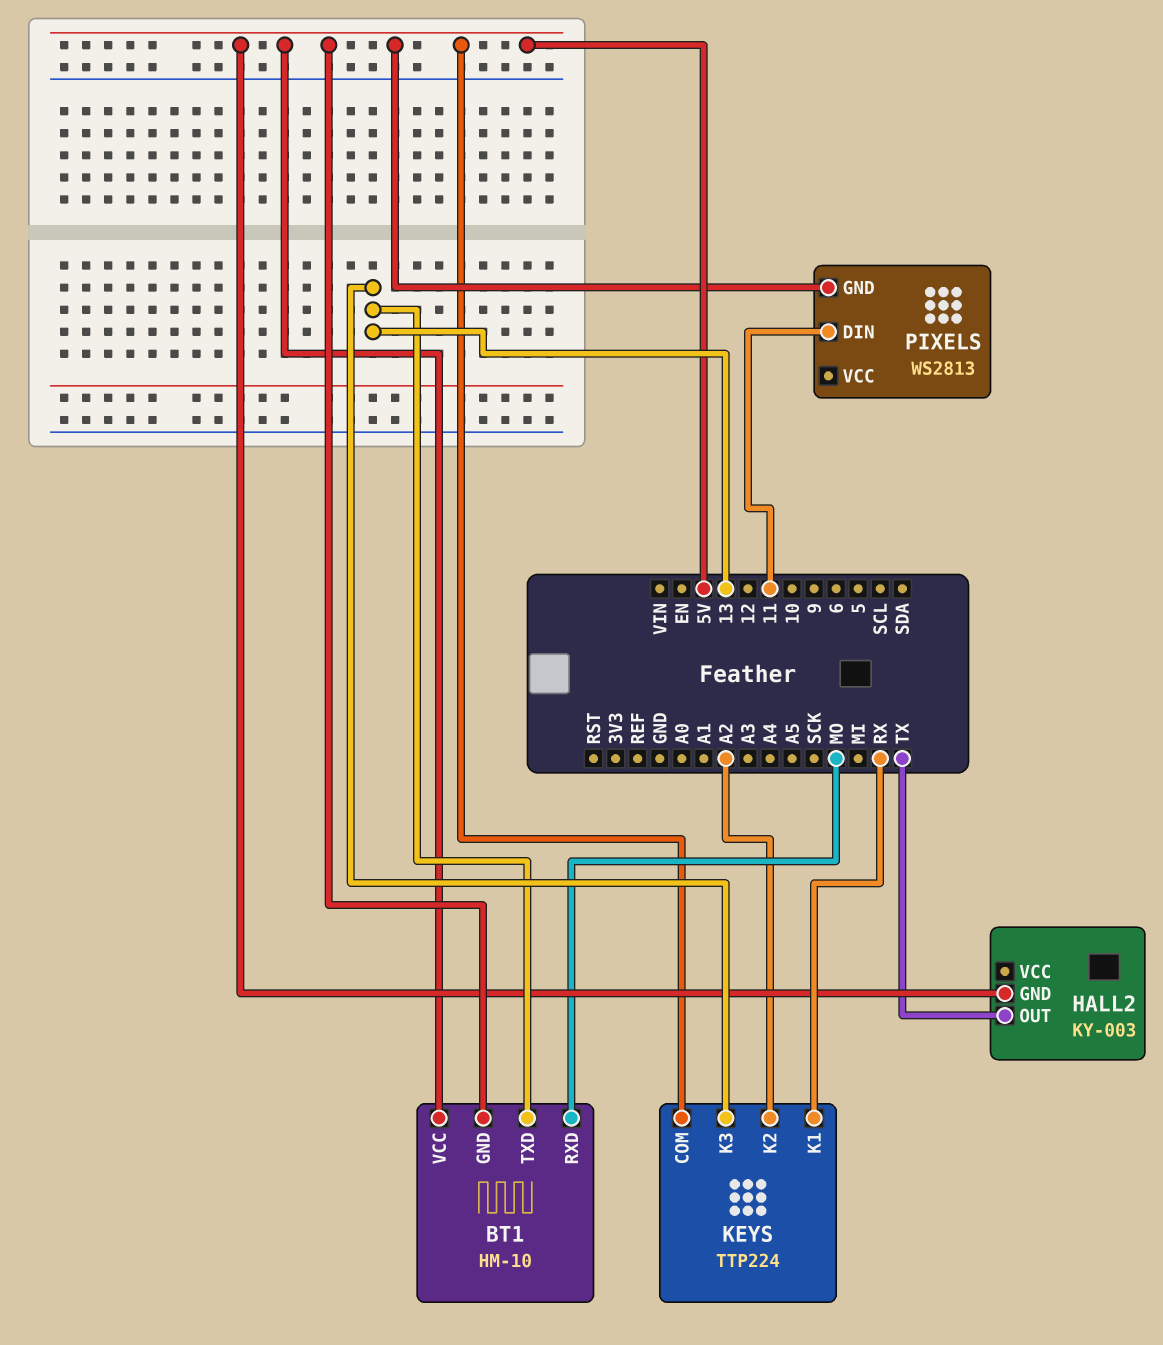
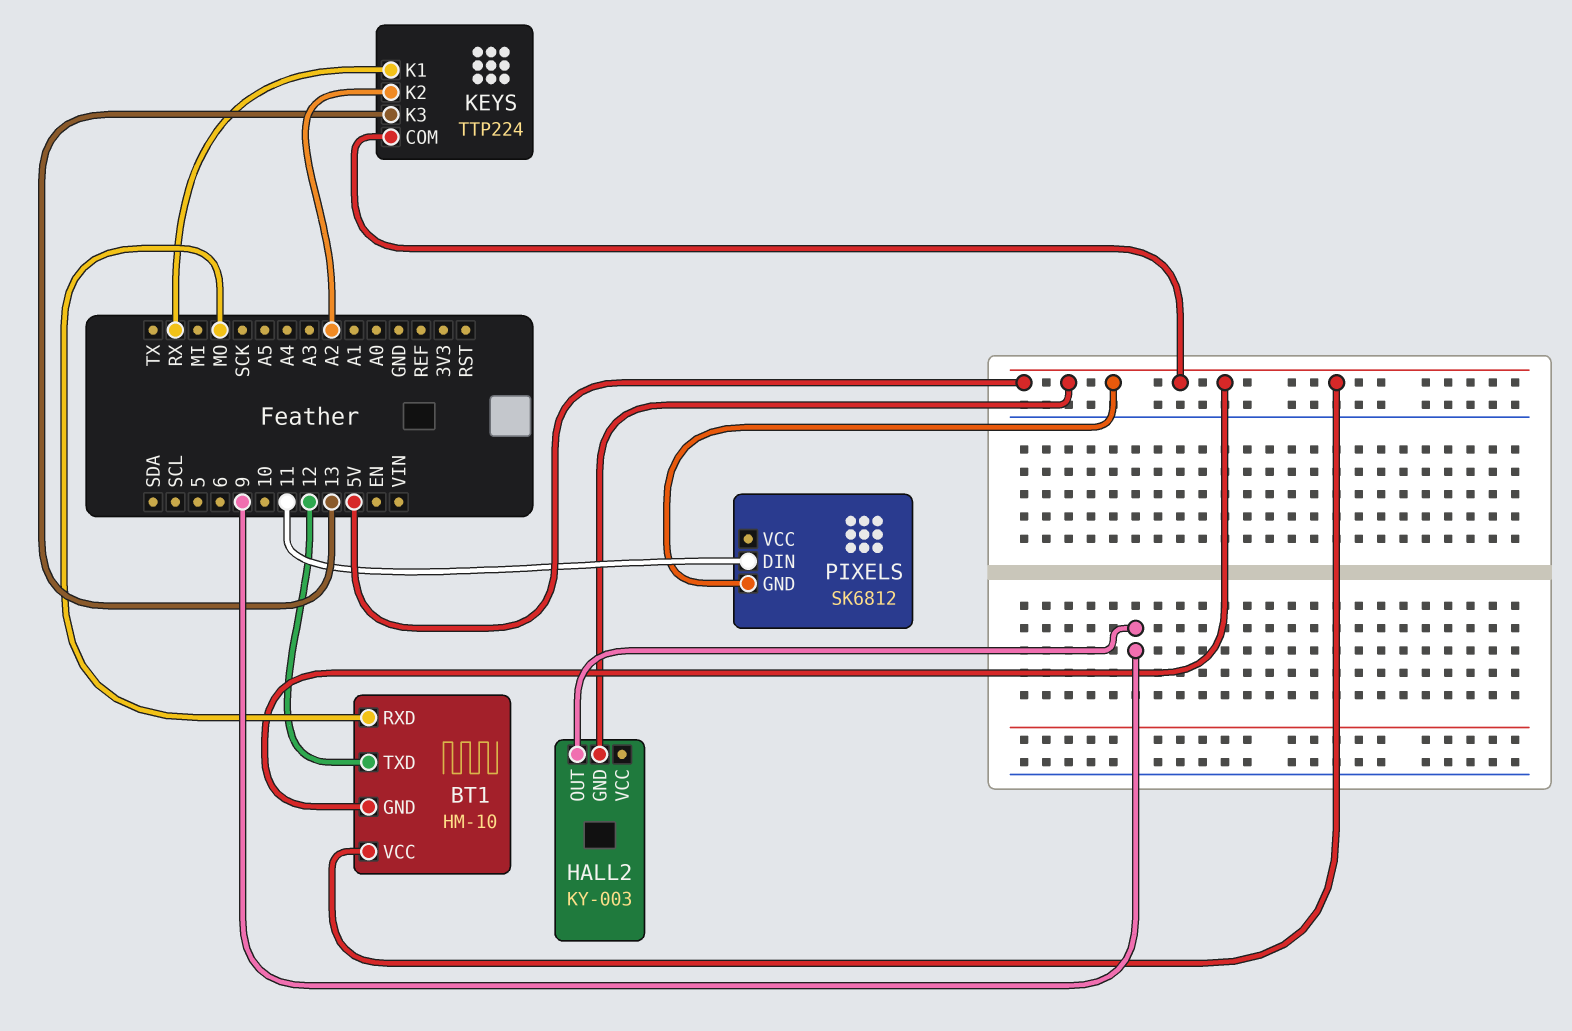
BT1 pin TXD: 13 -> 12
HALL2 pin OUT: TX -> 9
PIXELS: WS2813 -> SK6812

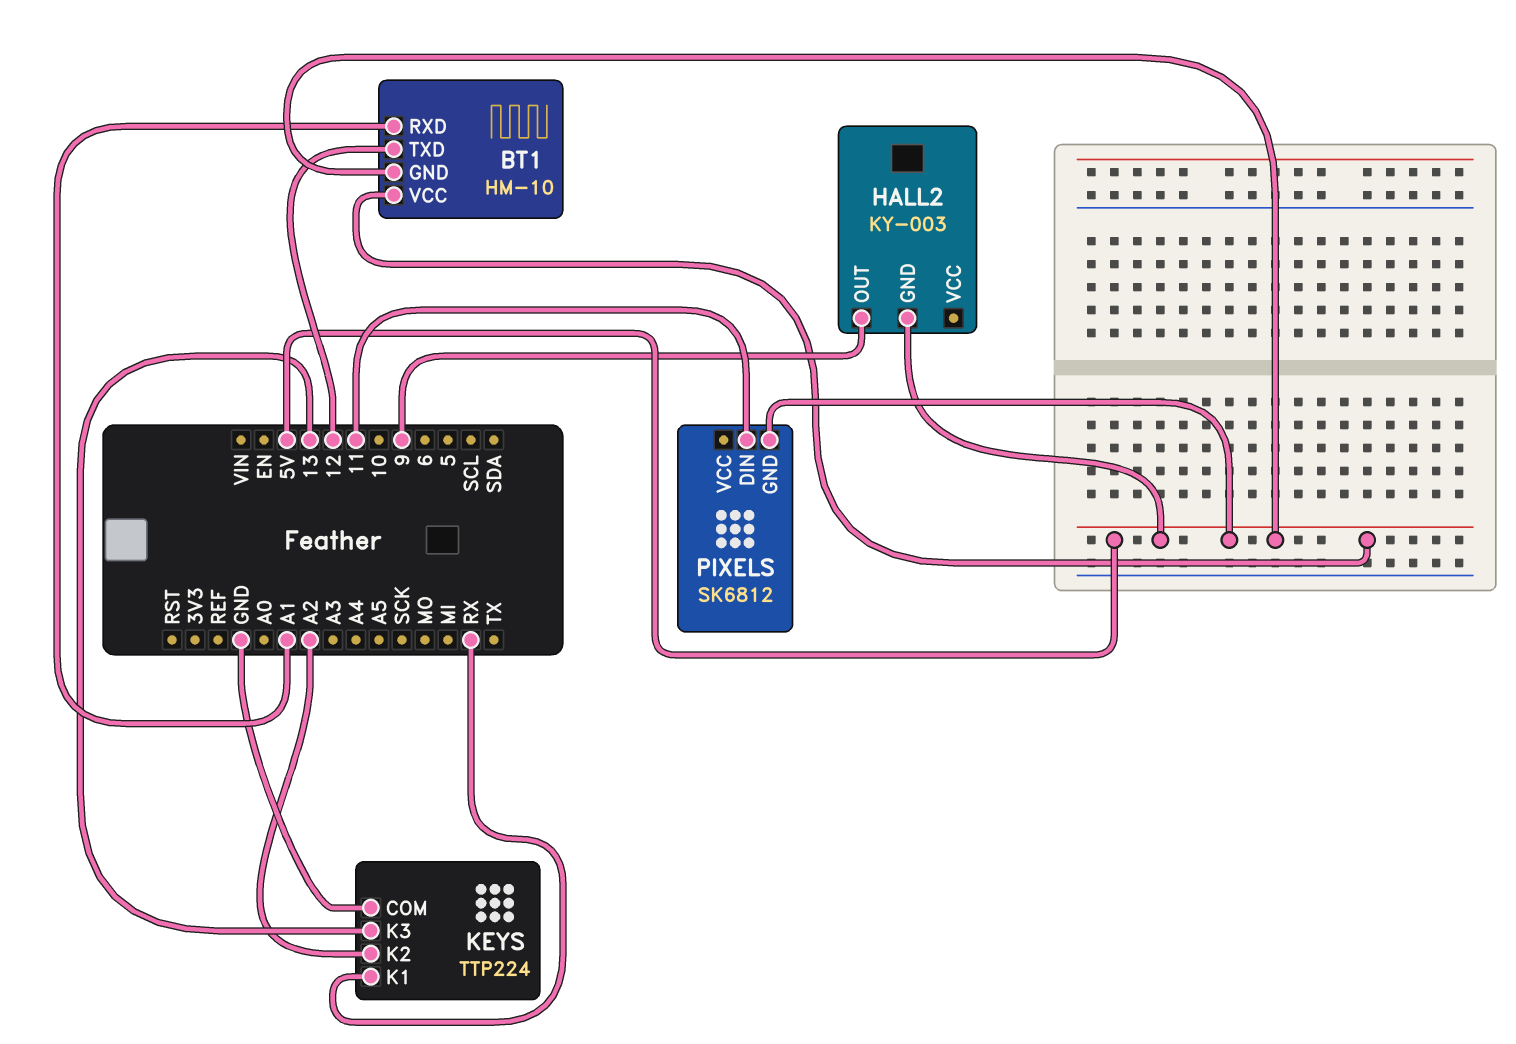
BT1 pin RXD: MO -> A1
KEYS pin COM: 5V -> GND

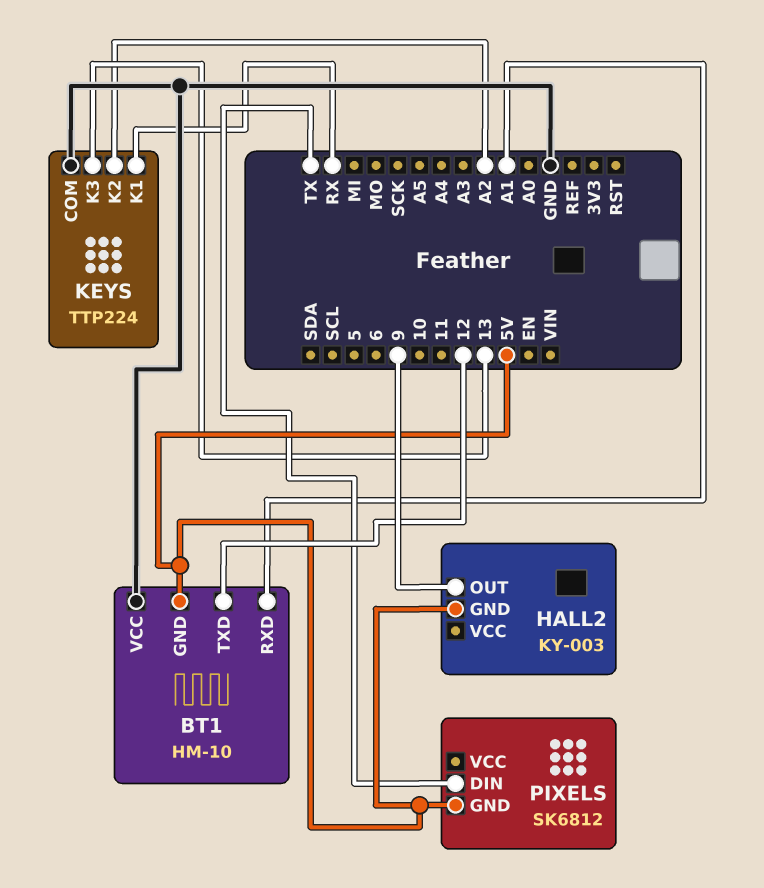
BT1 pin VCC: 5V -> GND
PIXELS pin DIN: 11 -> TX

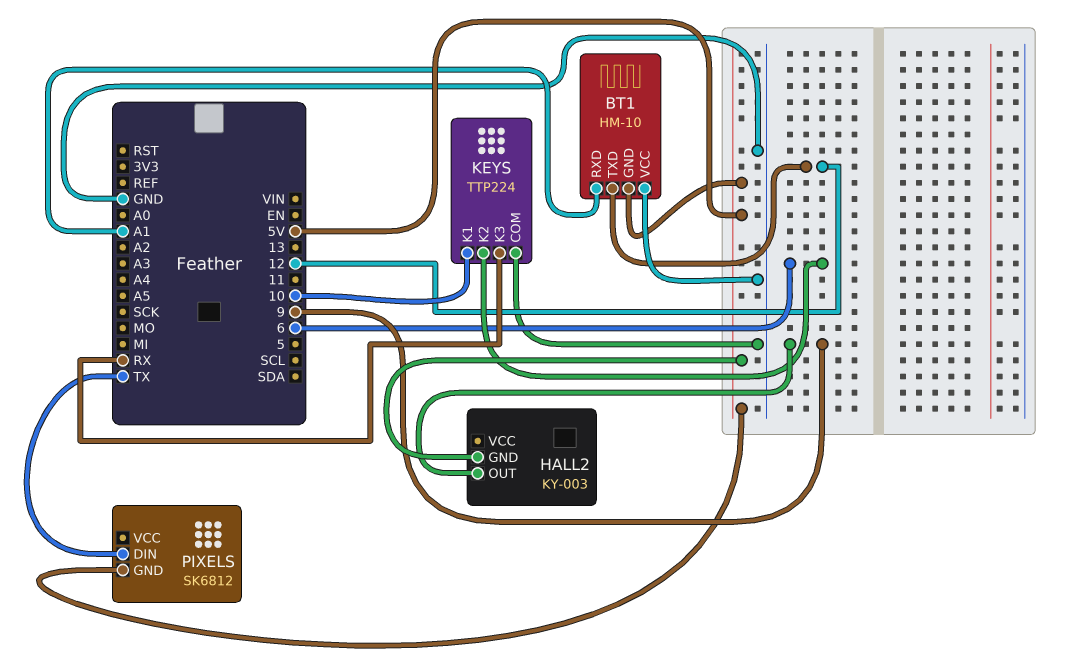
KEYS pin K1: RX -> 10
KEYS pin K2: A2 -> 6
KEYS pin K3: 13 -> RX

